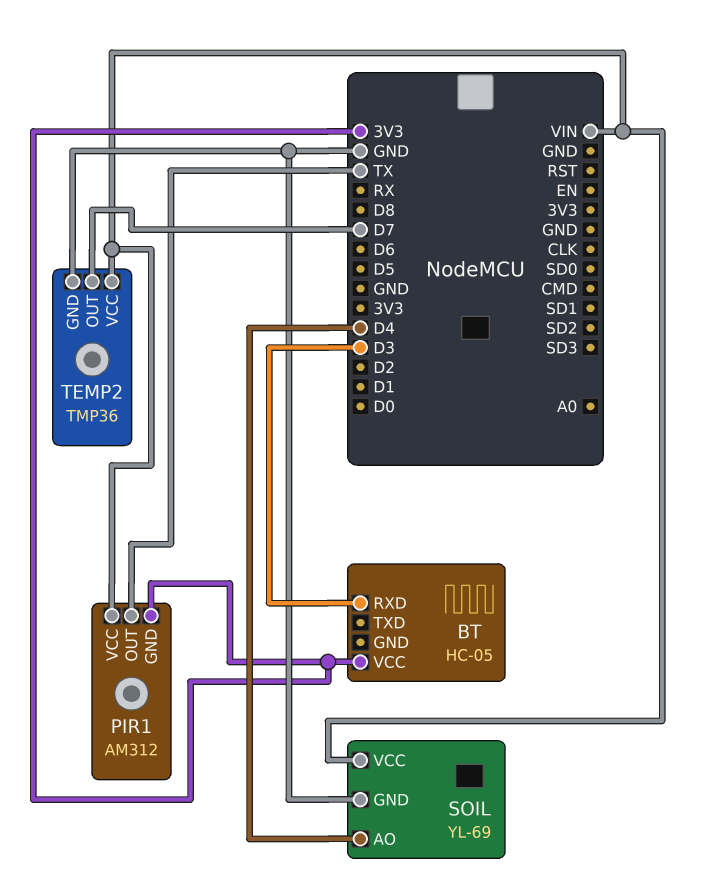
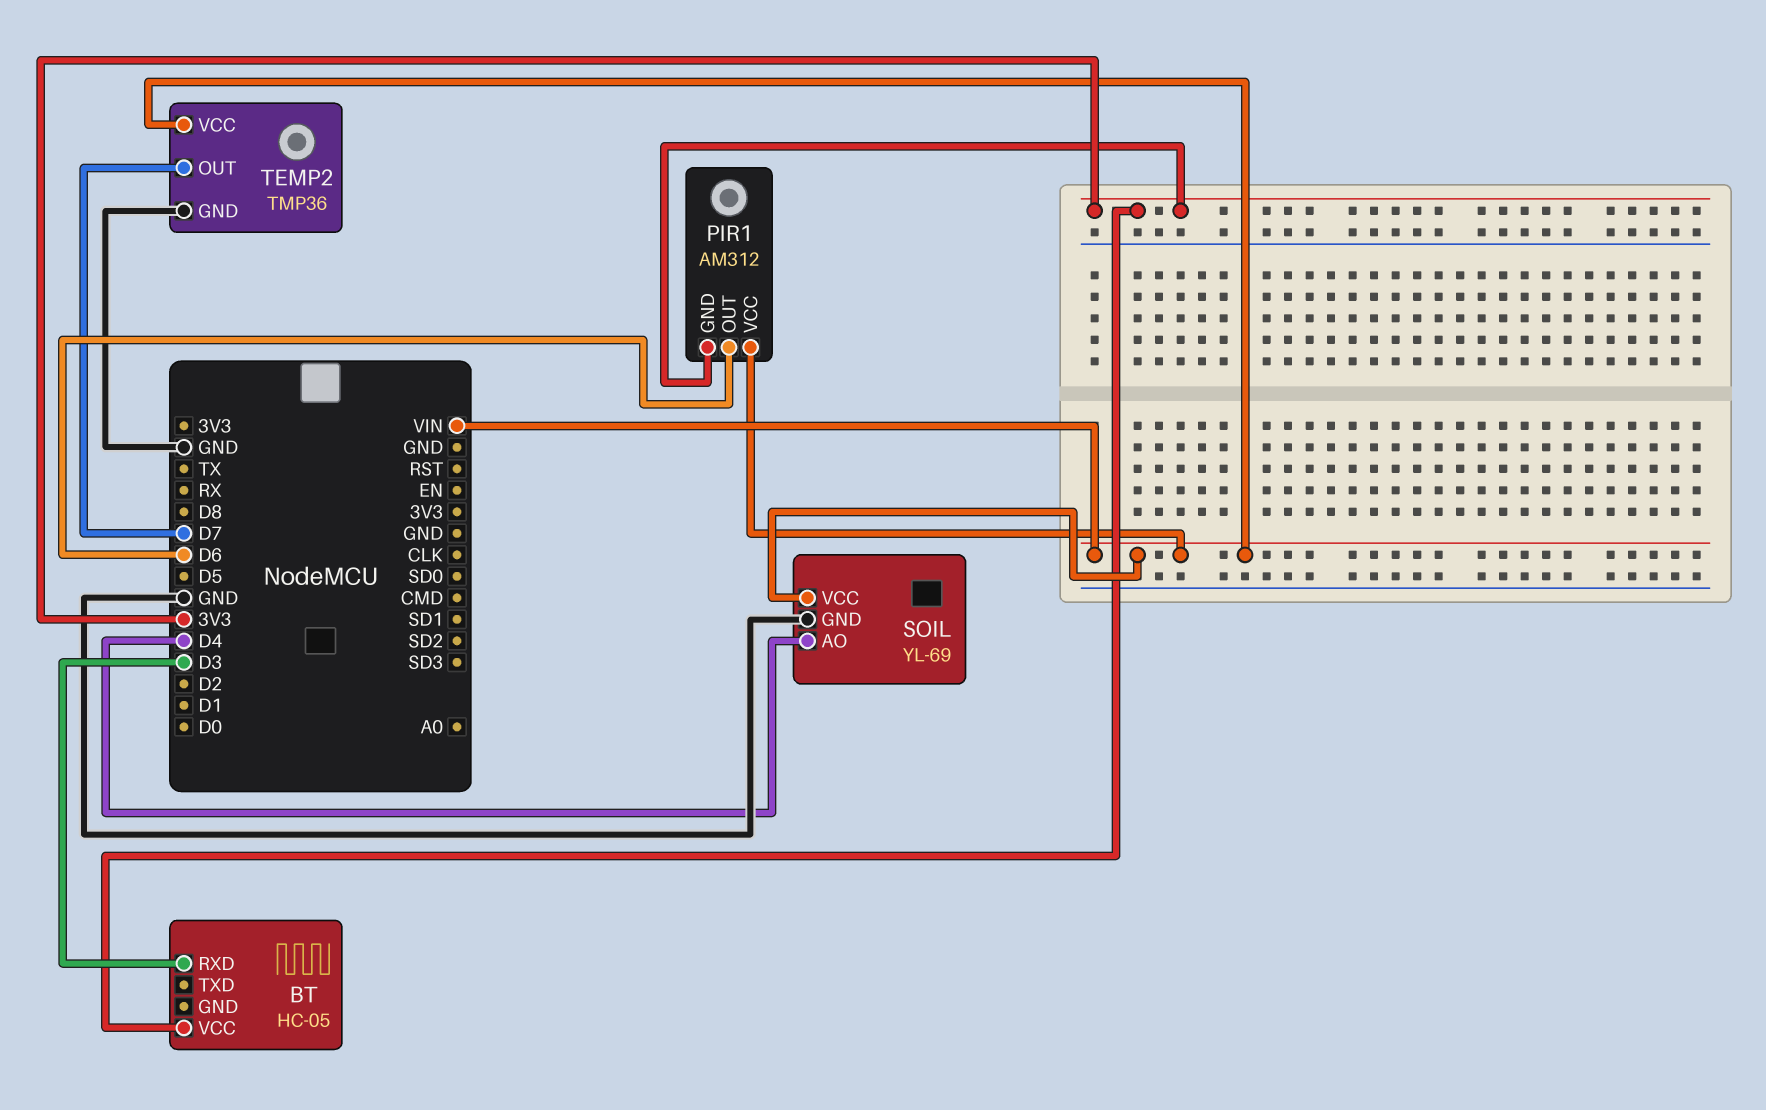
PIR1 pin OUT: TX -> D6

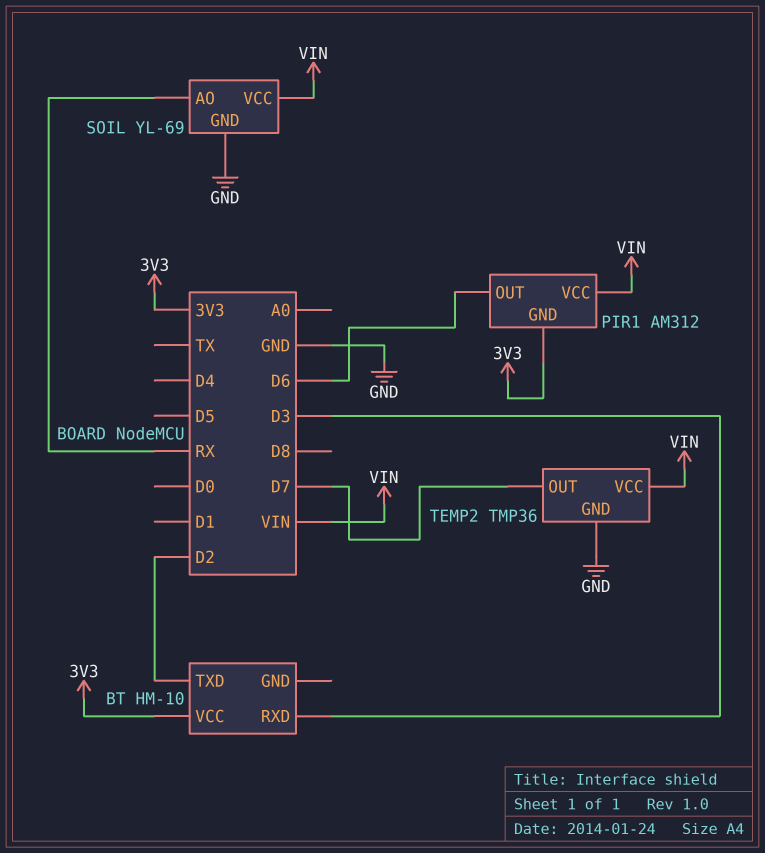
BT: HC-05 -> HM-10
BT pin TXD: none -> D2
SOIL pin AO: D4 -> RX

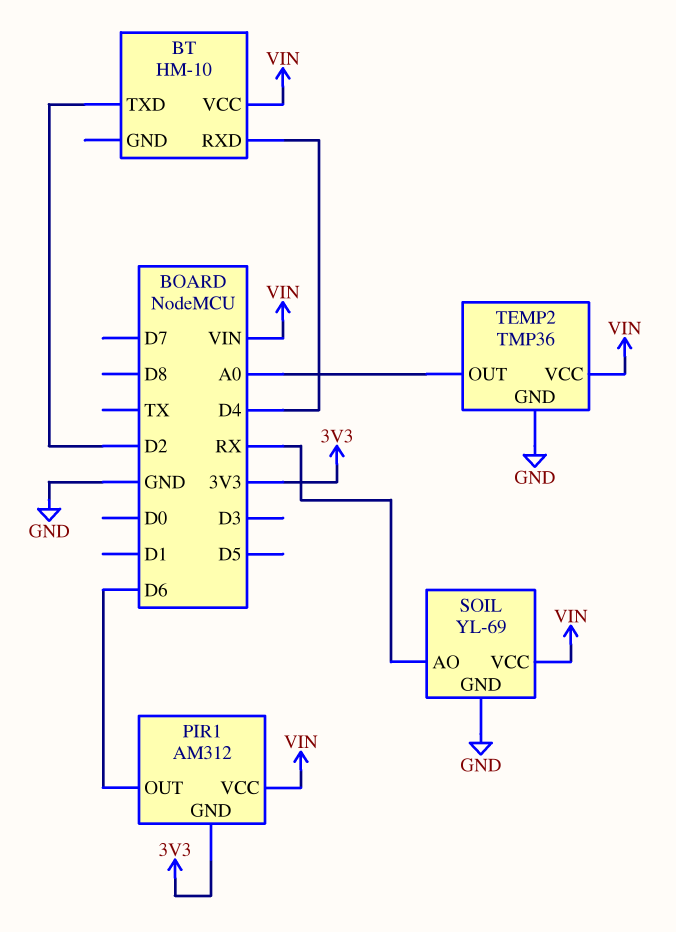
BT pin RXD: D3 -> D4
BT pin VCC: 3V3 -> VIN
TEMP2 pin OUT: D7 -> A0

